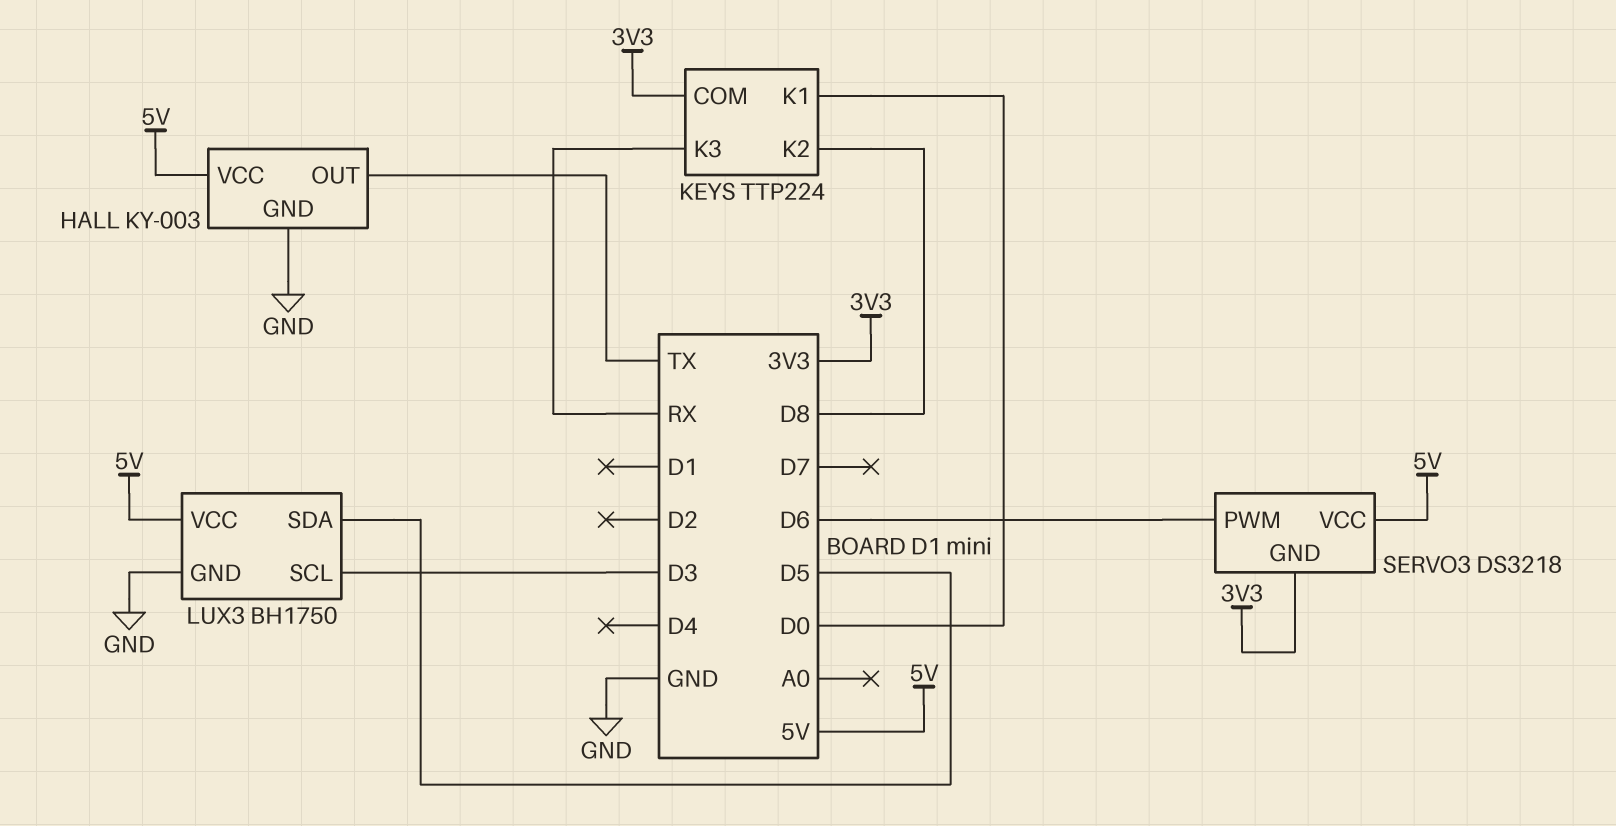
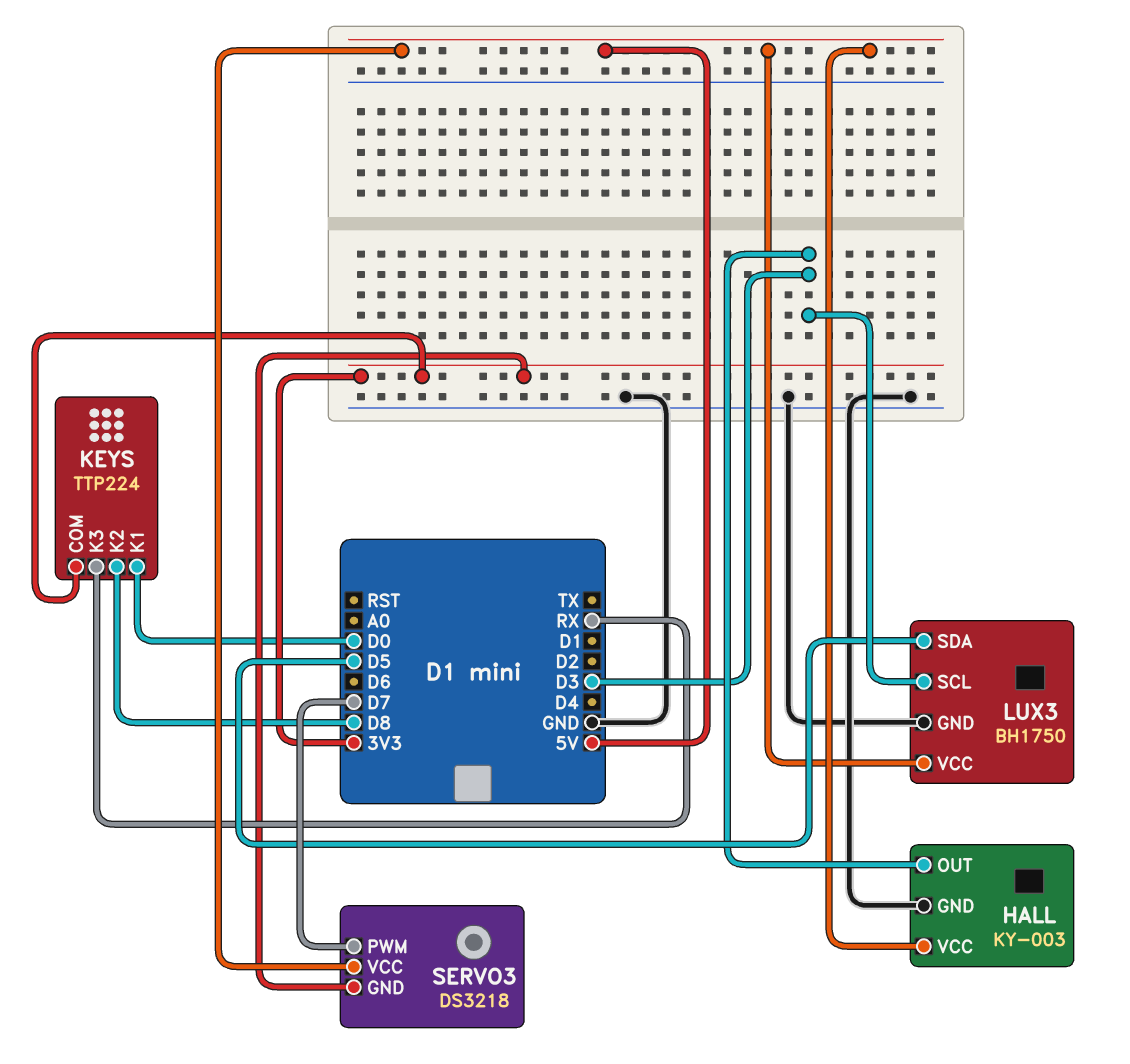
HALL pin OUT: TX -> D3
SERVO3 pin PWM: D6 -> D7

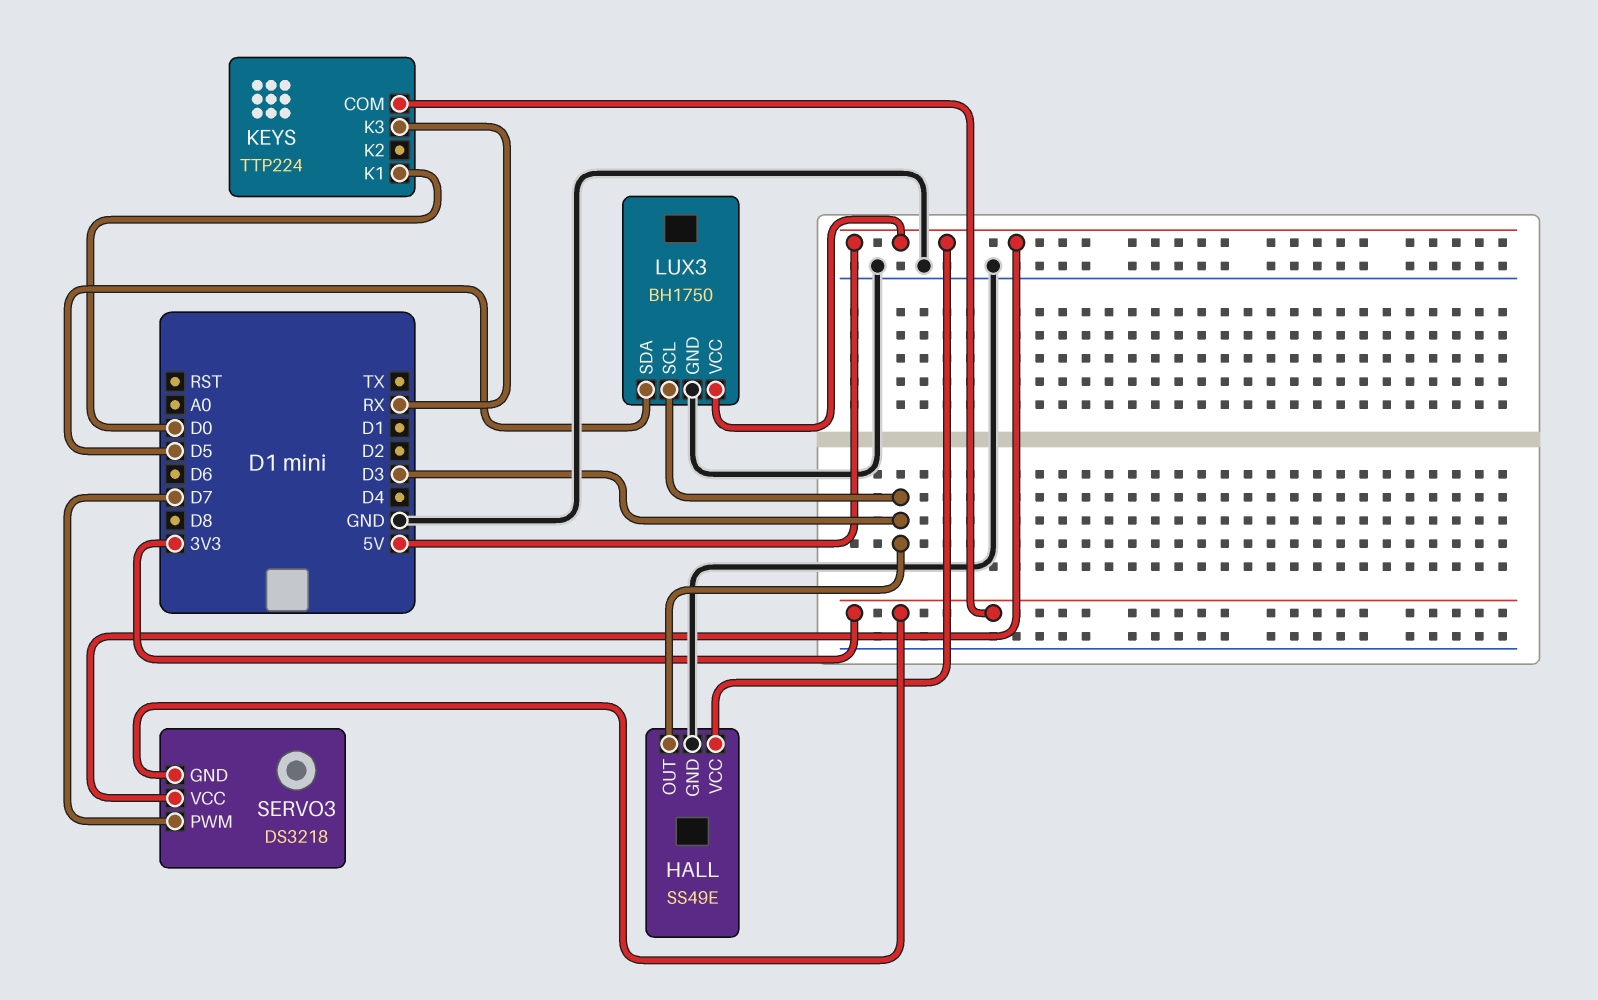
HALL: KY-003 -> SS49E
KEYS pin K2: D8 -> none

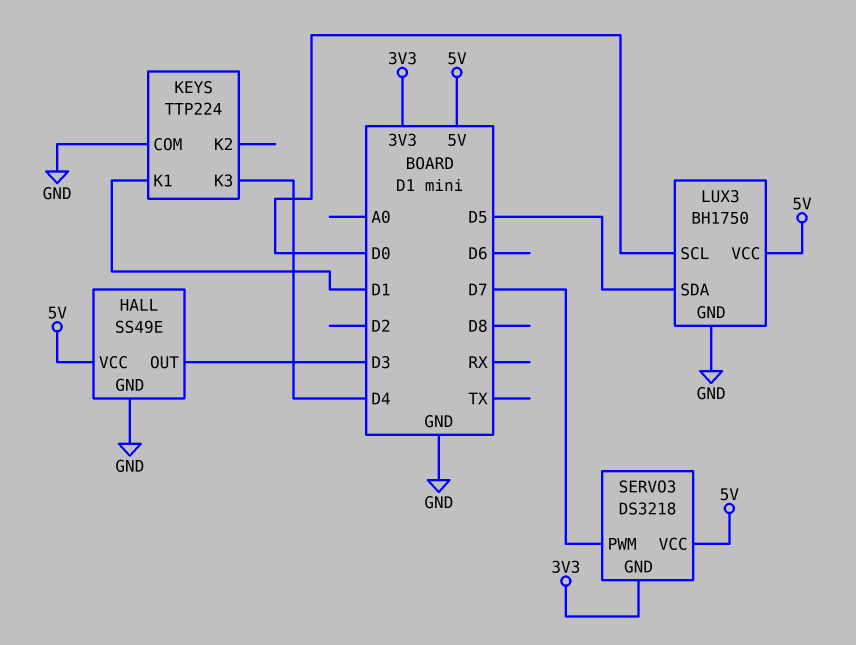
KEYS pin COM: 3V3 -> GND
KEYS pin K1: D0 -> D1
KEYS pin K3: RX -> D4
LUX3 pin SCL: D3 -> D0

